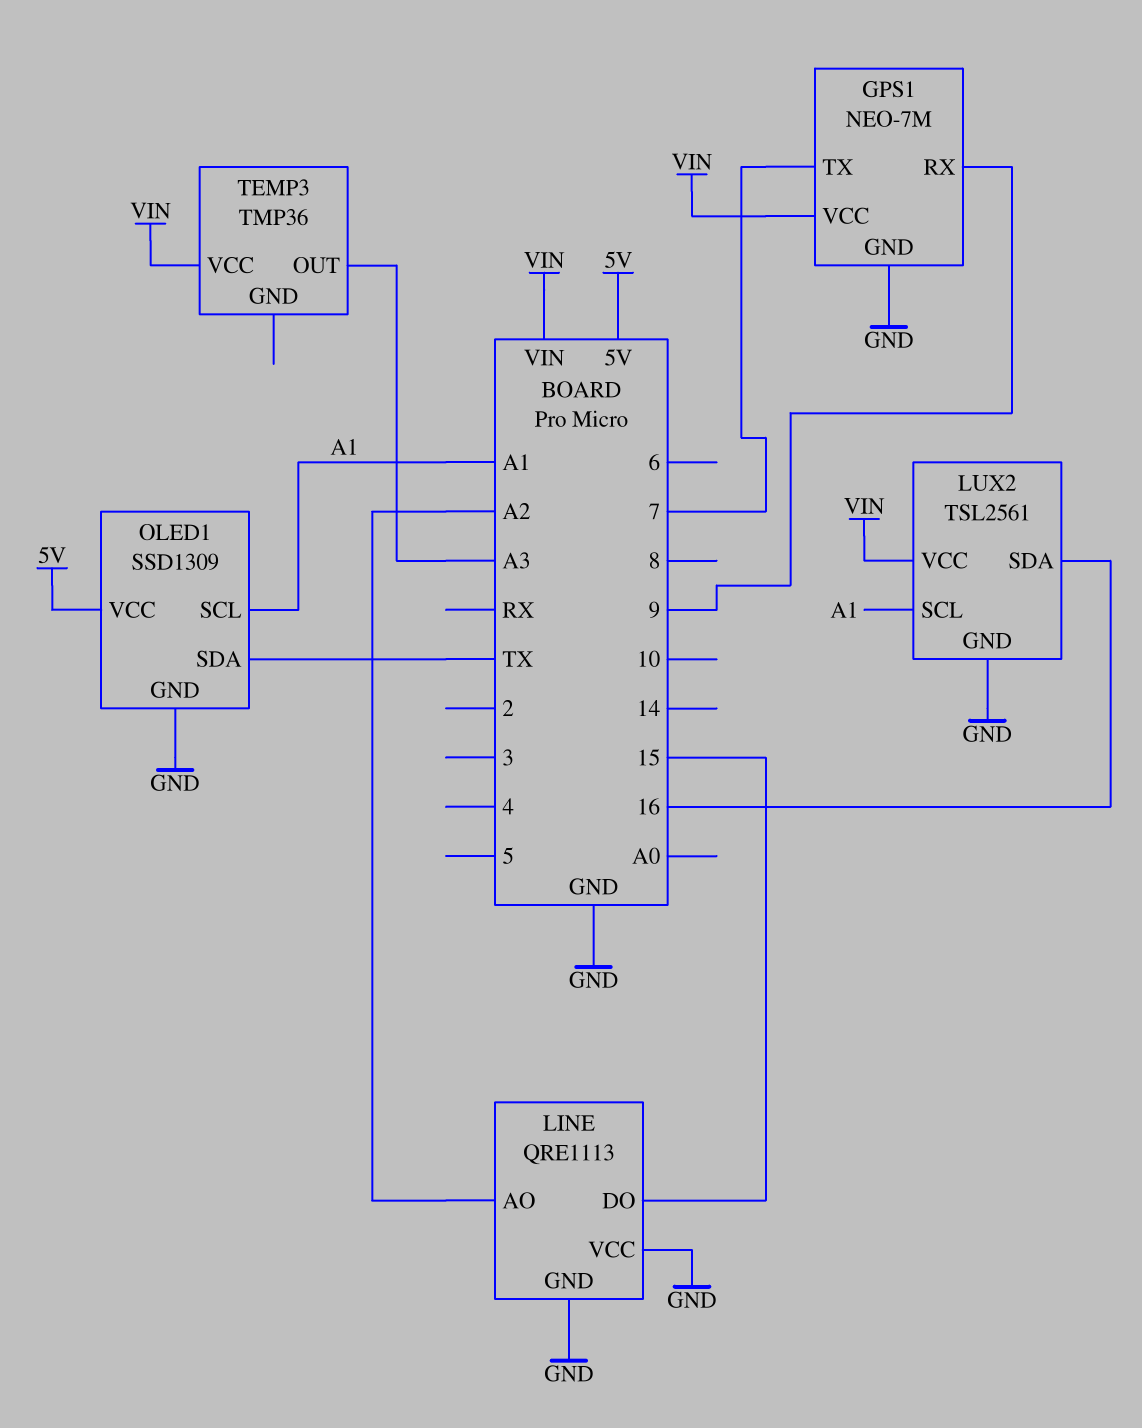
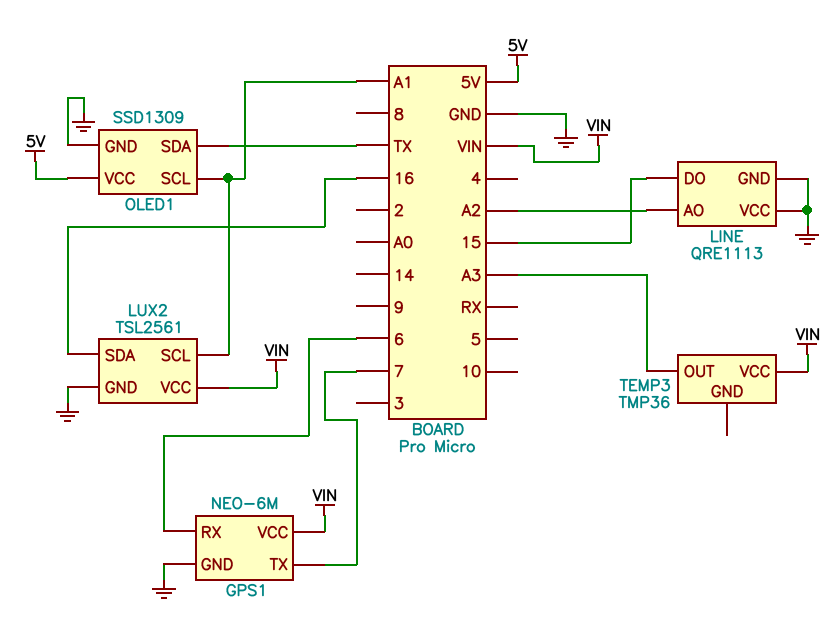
GPS1: NEO-7M -> NEO-6M
GPS1 pin RX: 9 -> 6

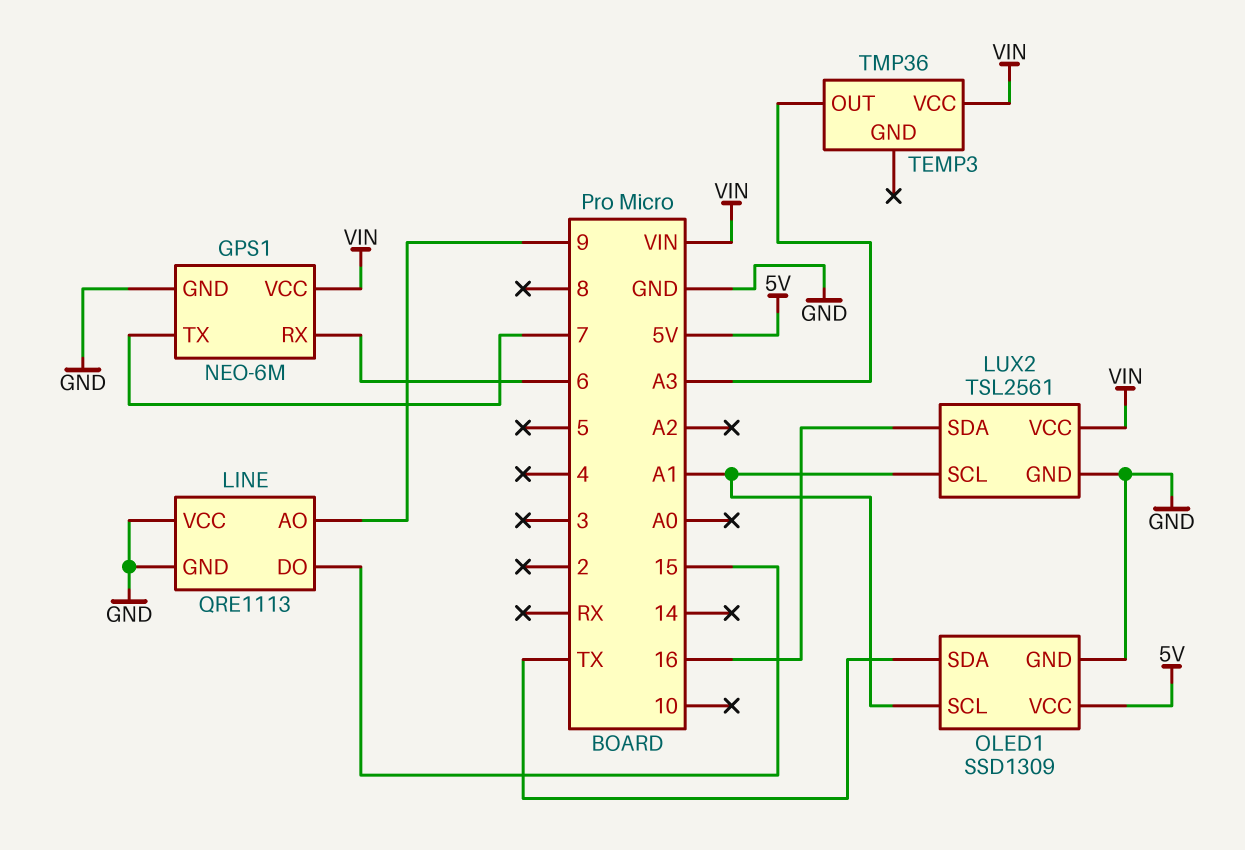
LINE pin AO: A2 -> 9

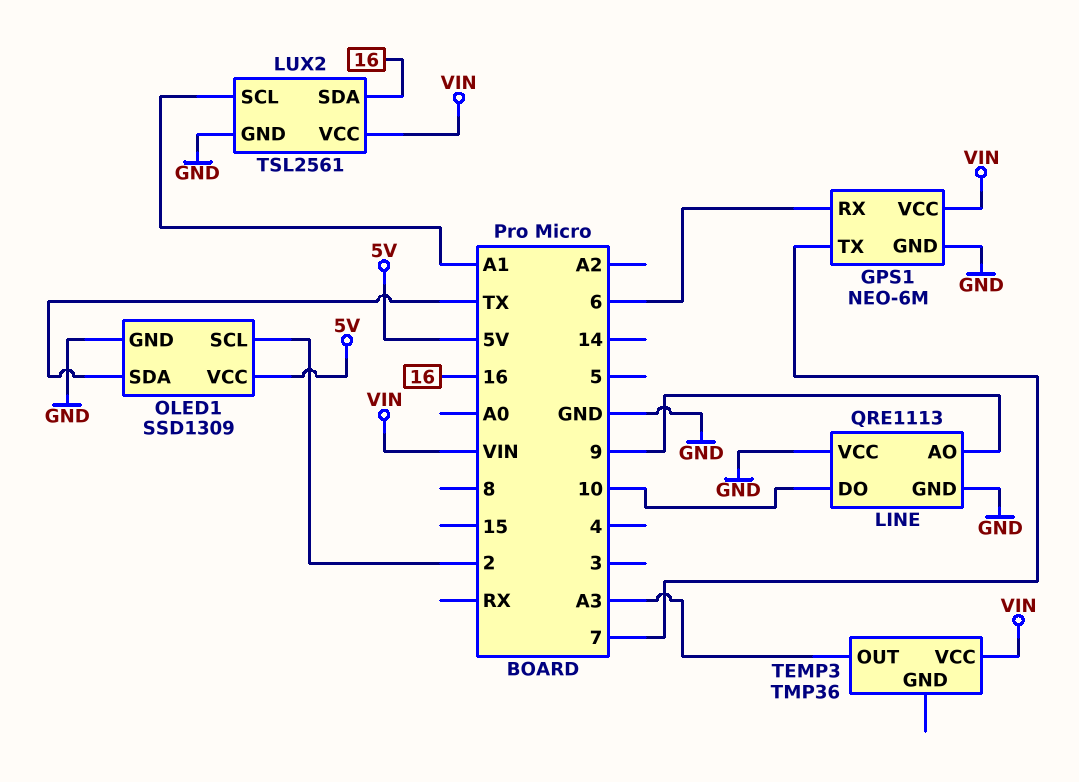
LINE pin DO: 15 -> 10
OLED1 pin SCL: A1 -> 2

